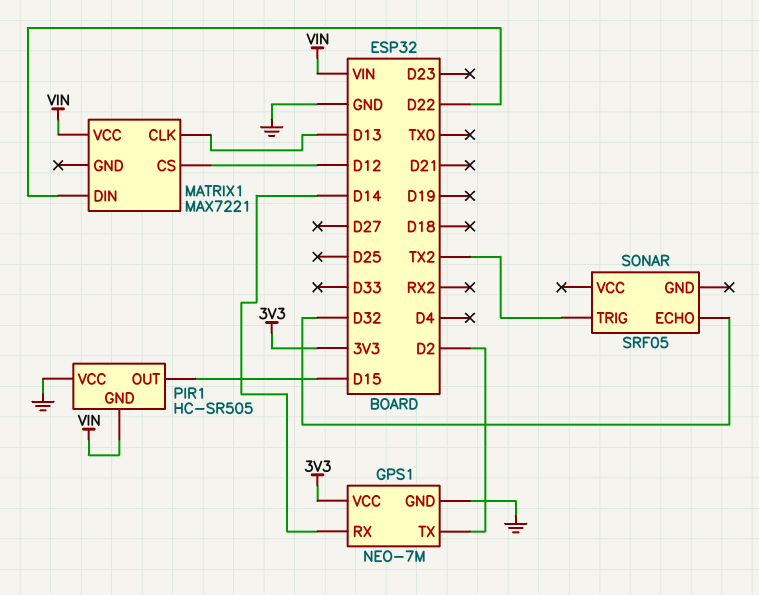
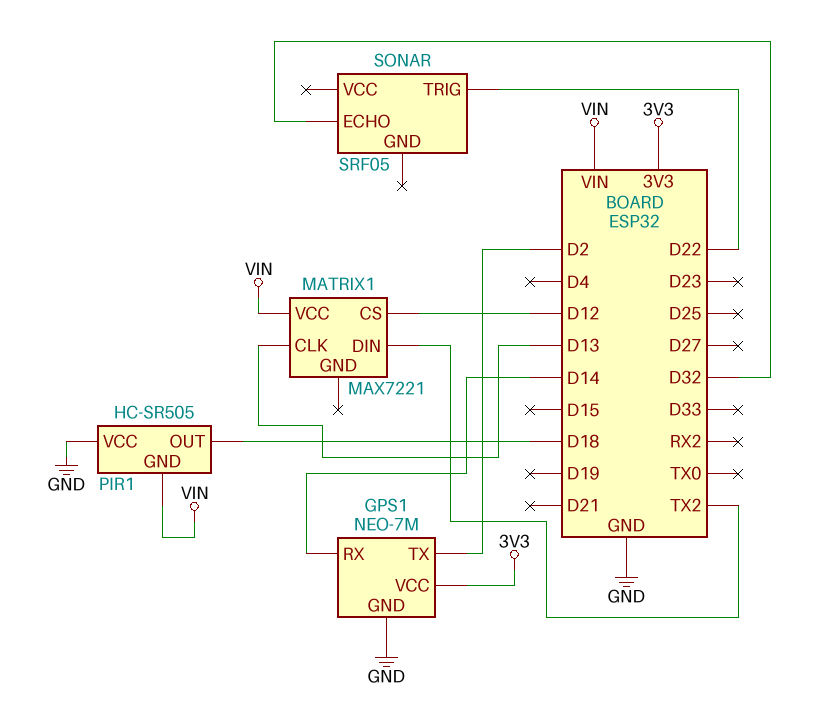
MATRIX1 pin DIN: D22 -> TX2
PIR1 pin OUT: D15 -> D18
SONAR pin TRIG: TX2 -> D22

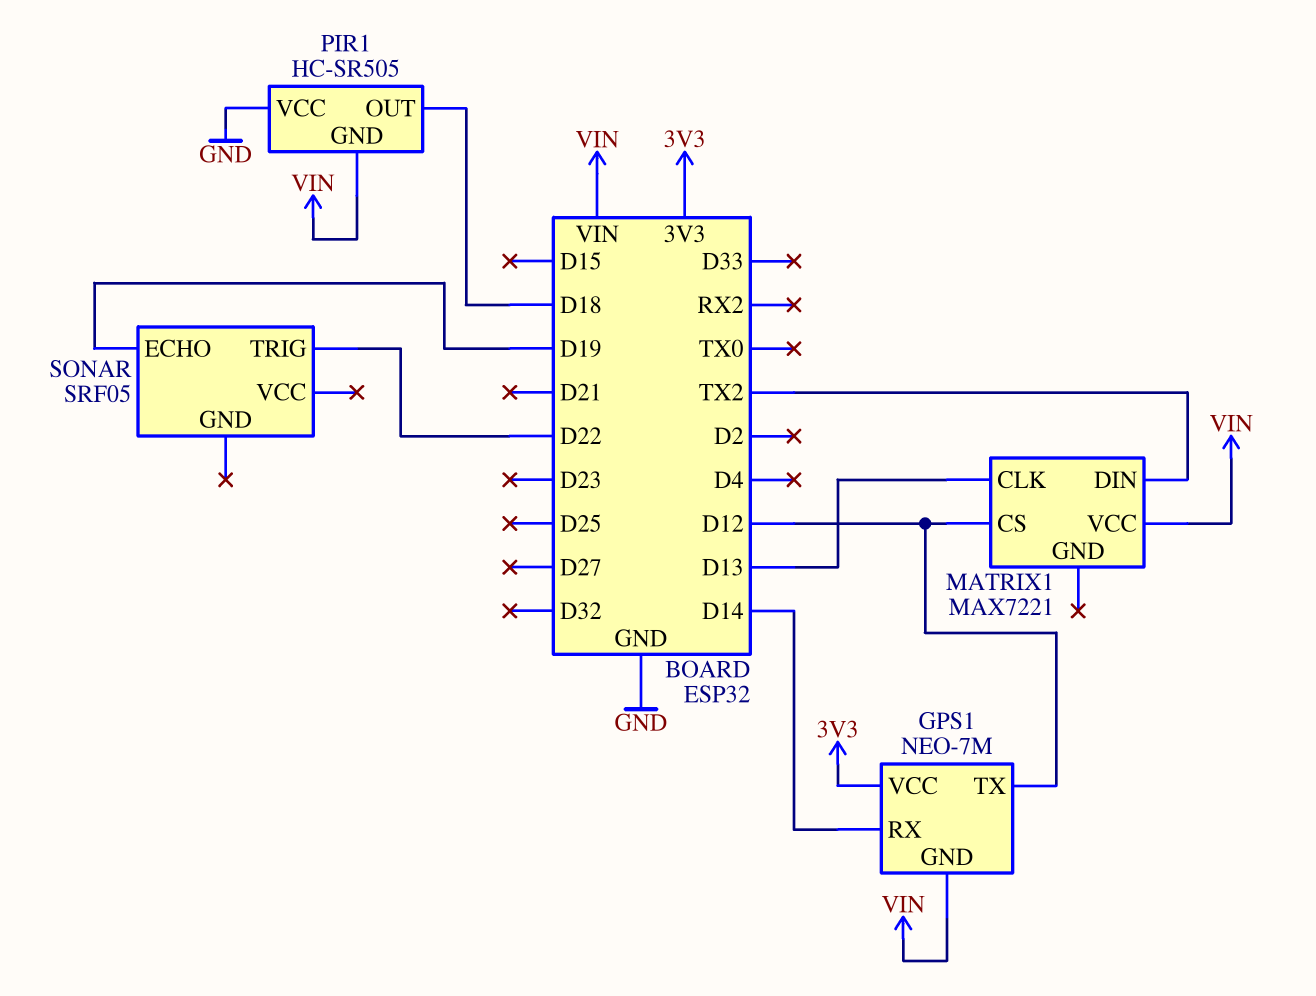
GPS1 pin GND: GND -> VIN
GPS1 pin TX: D2 -> D12
SONAR pin ECHO: D32 -> D19

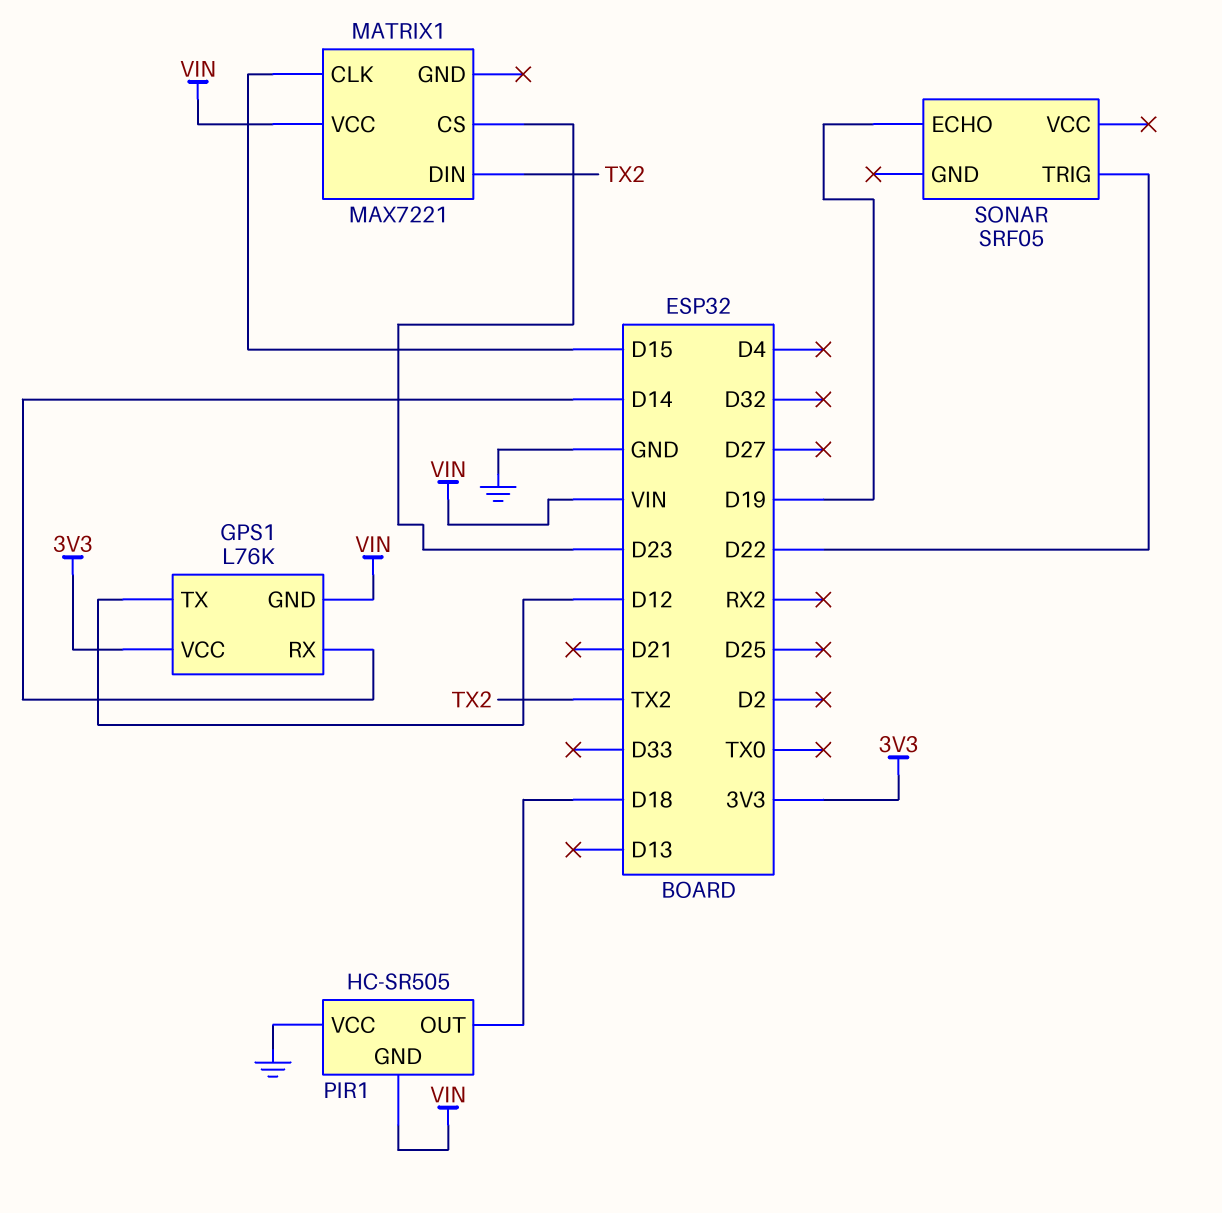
GPS1: NEO-7M -> L76K
MATRIX1 pin CLK: D13 -> D15
MATRIX1 pin CS: D12 -> D23

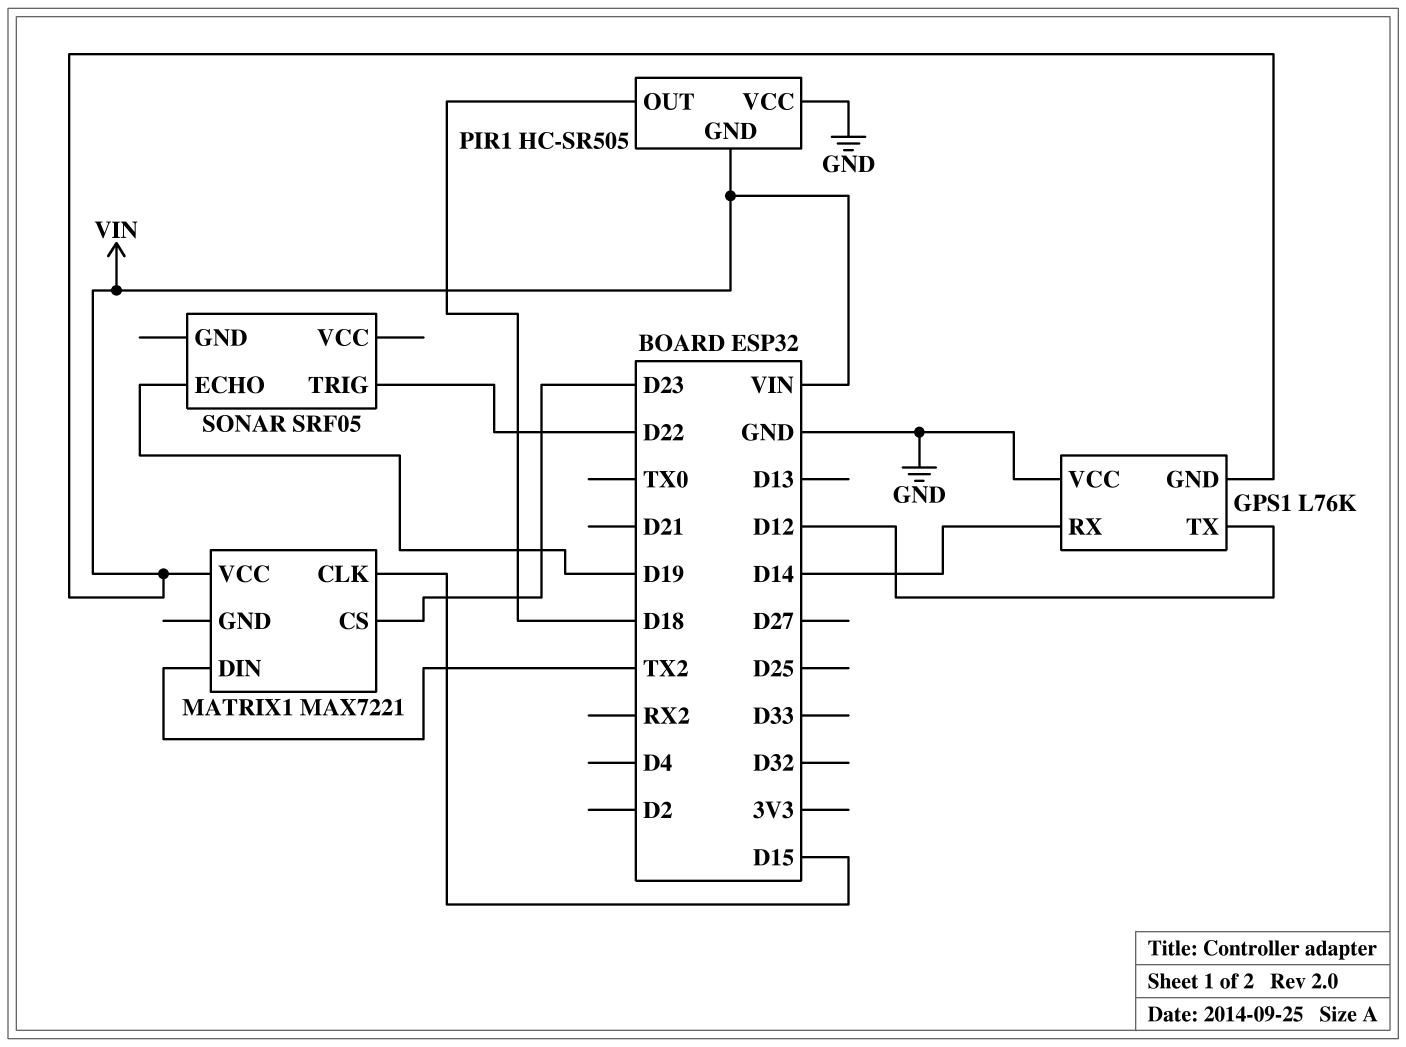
GPS1 pin VCC: 3V3 -> GND

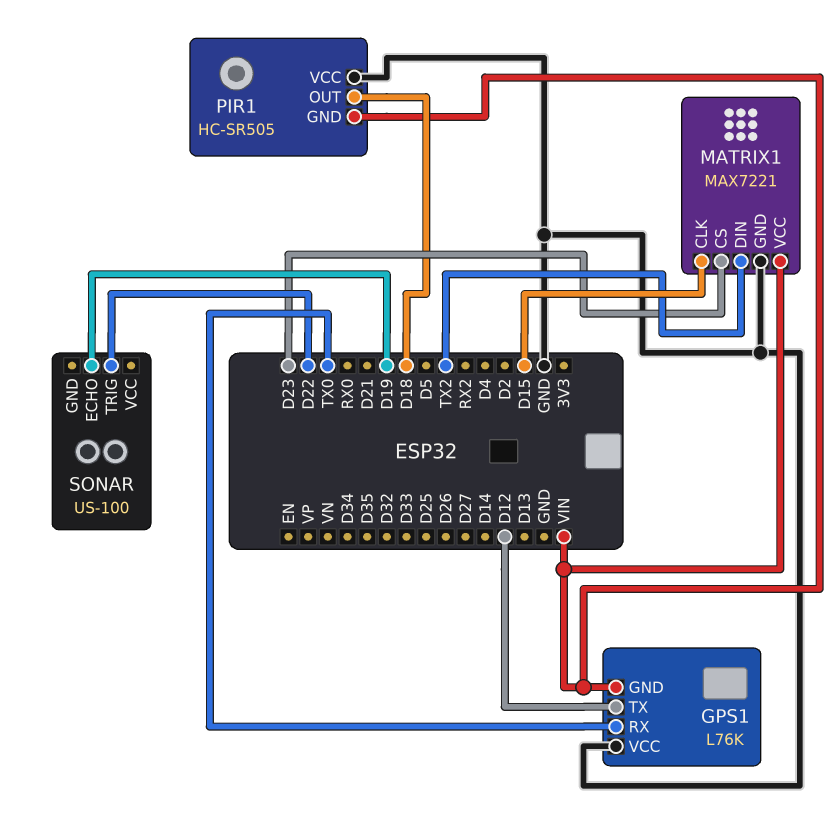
GPS1 pin RX: D14 -> TX0
MATRIX1 pin GND: none -> GND
SONAR: SRF05 -> US-100

